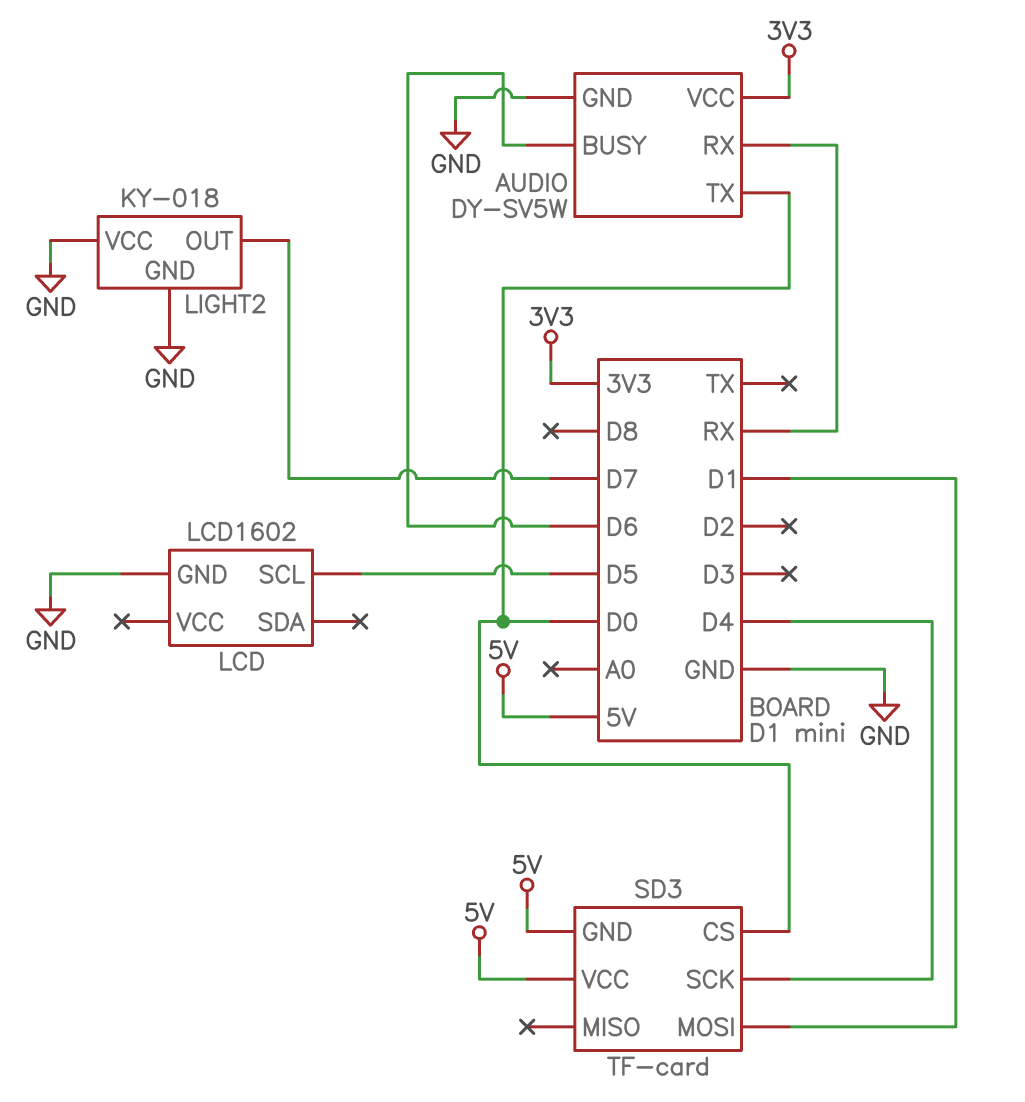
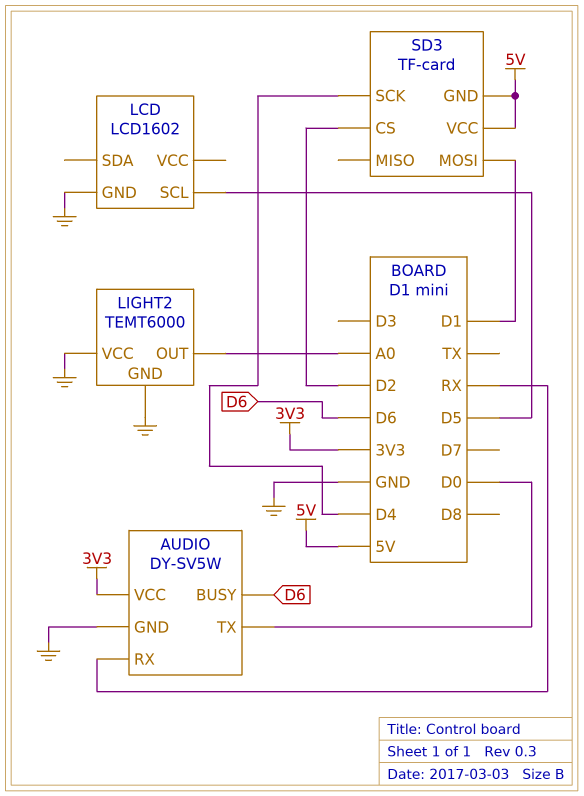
LIGHT2: KY-018 -> TEMT6000
LIGHT2 pin OUT: D7 -> A0
SD3 pin CS: D0 -> D2

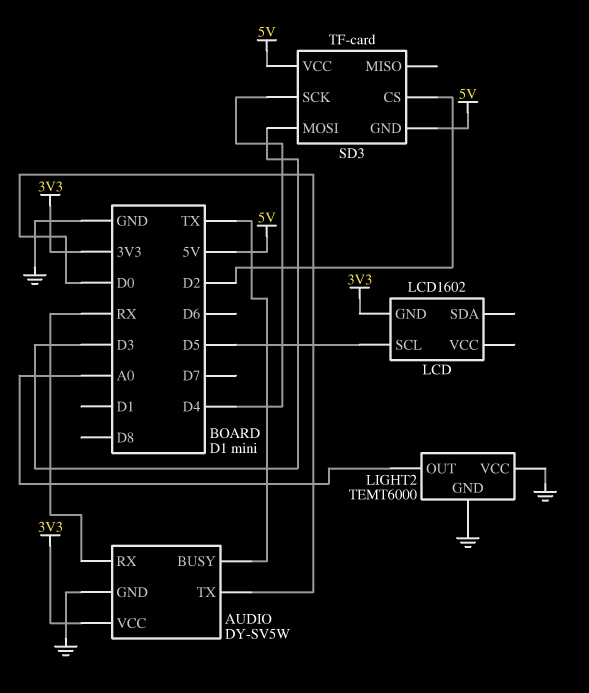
AUDIO pin BUSY: D6 -> TX
LCD pin GND: GND -> 3V3
SD3 pin MOSI: D1 -> D3

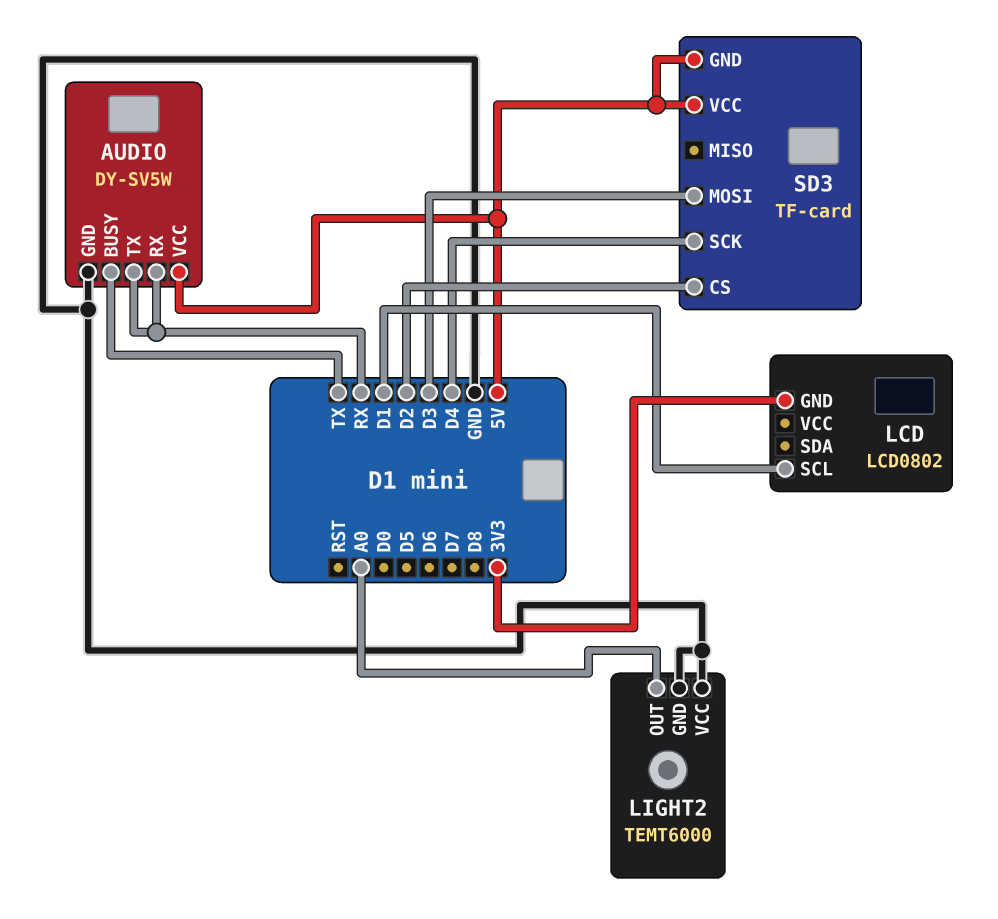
AUDIO pin TX: D0 -> RX
AUDIO pin VCC: 3V3 -> 5V
LCD: LCD1602 -> LCD0802
LCD pin SCL: D5 -> D1

